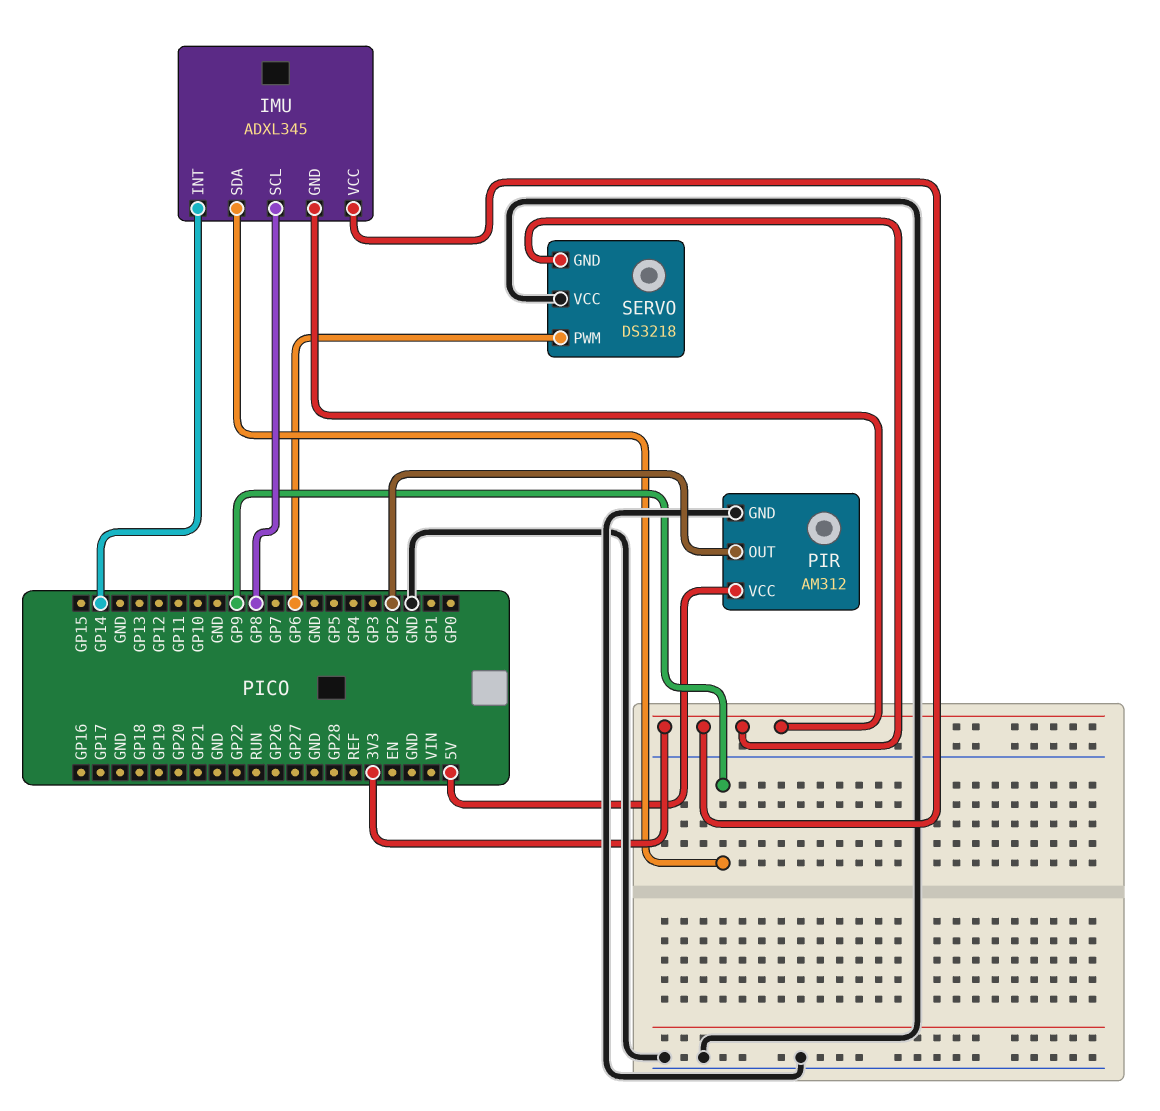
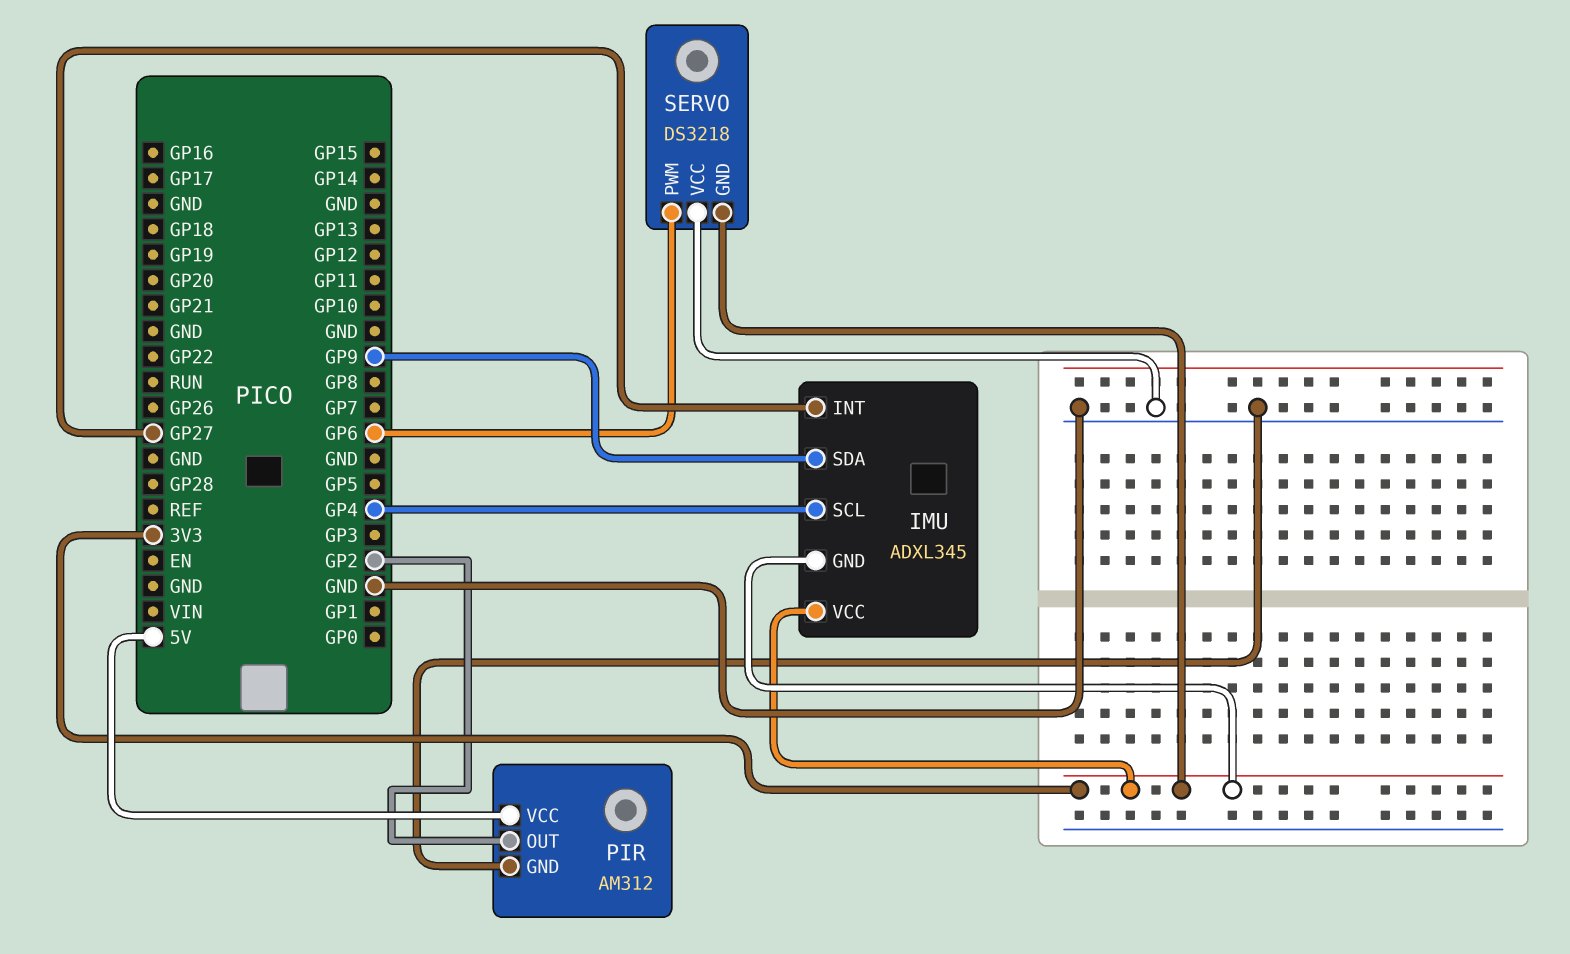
IMU pin INT: GP14 -> GP27
IMU pin SCL: GP8 -> GP4

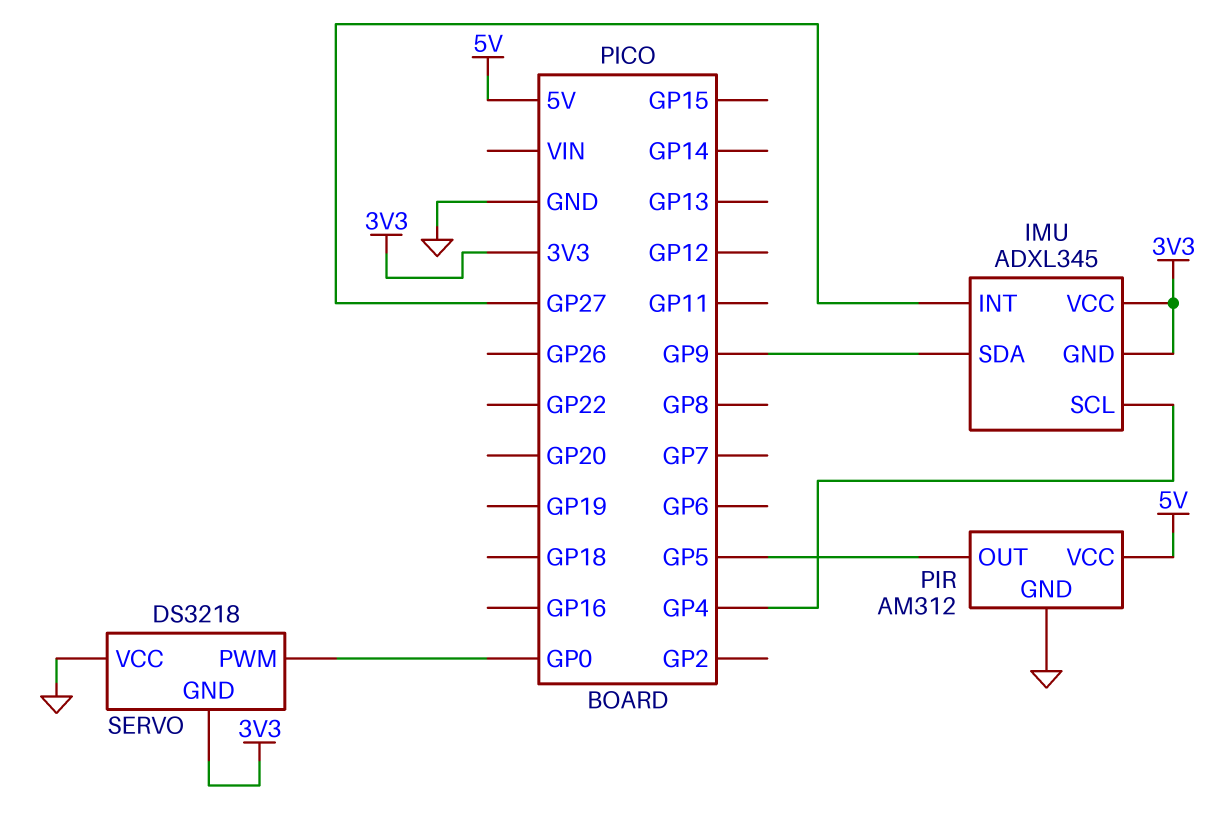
PIR pin OUT: GP2 -> GP5
SERVO pin PWM: GP6 -> GP0

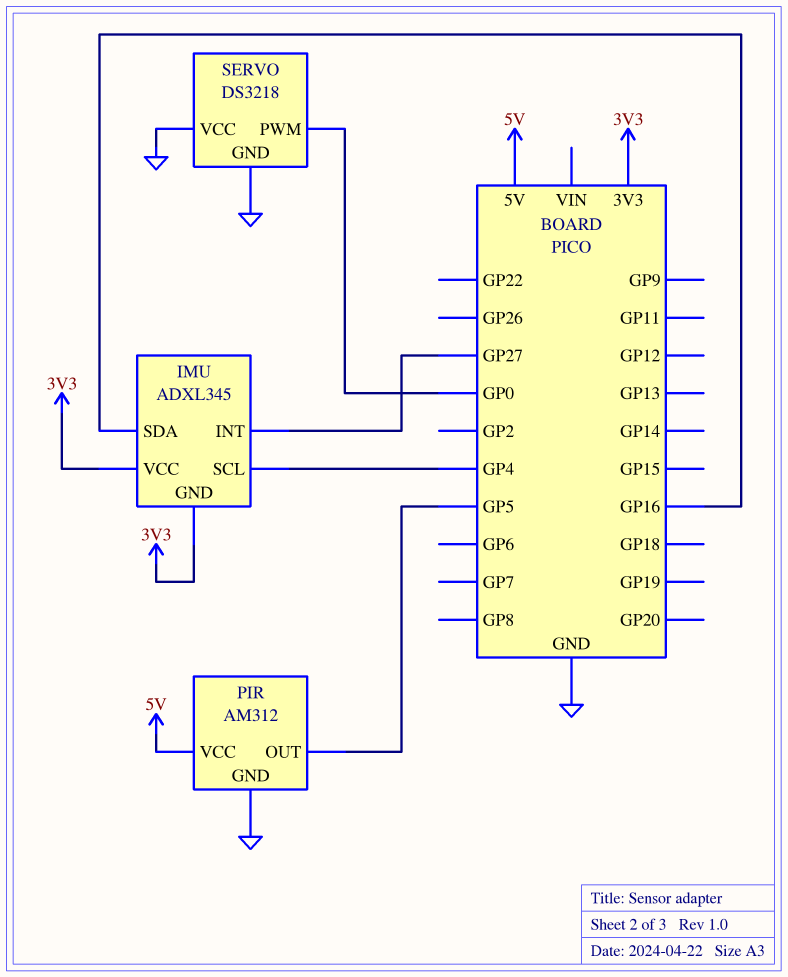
IMU pin SDA: GP9 -> GP16
SERVO pin GND: 3V3 -> GND

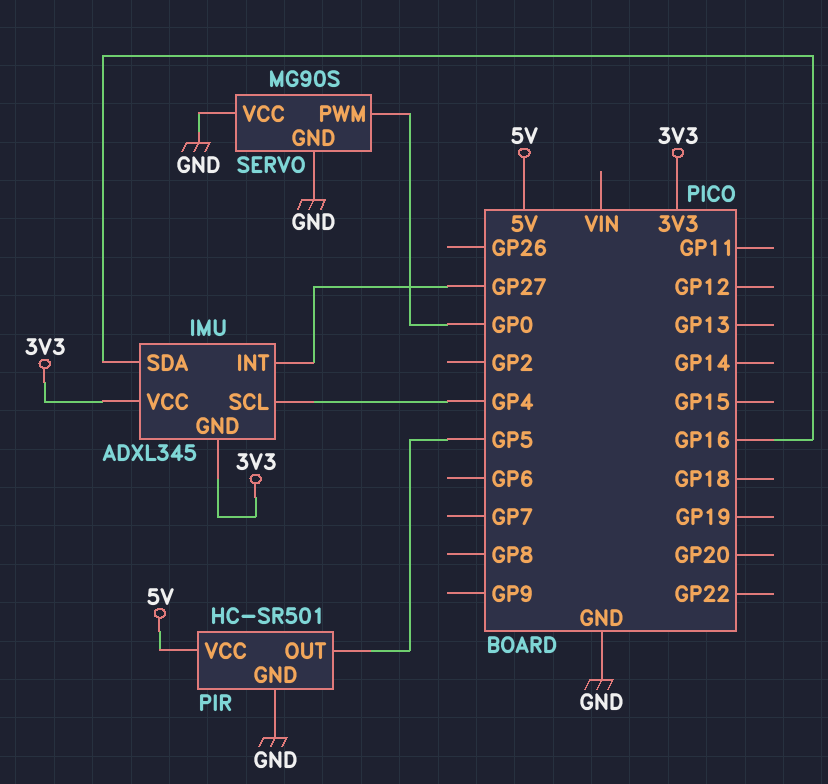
PIR: AM312 -> HC-SR501
SERVO: DS3218 -> MG90S

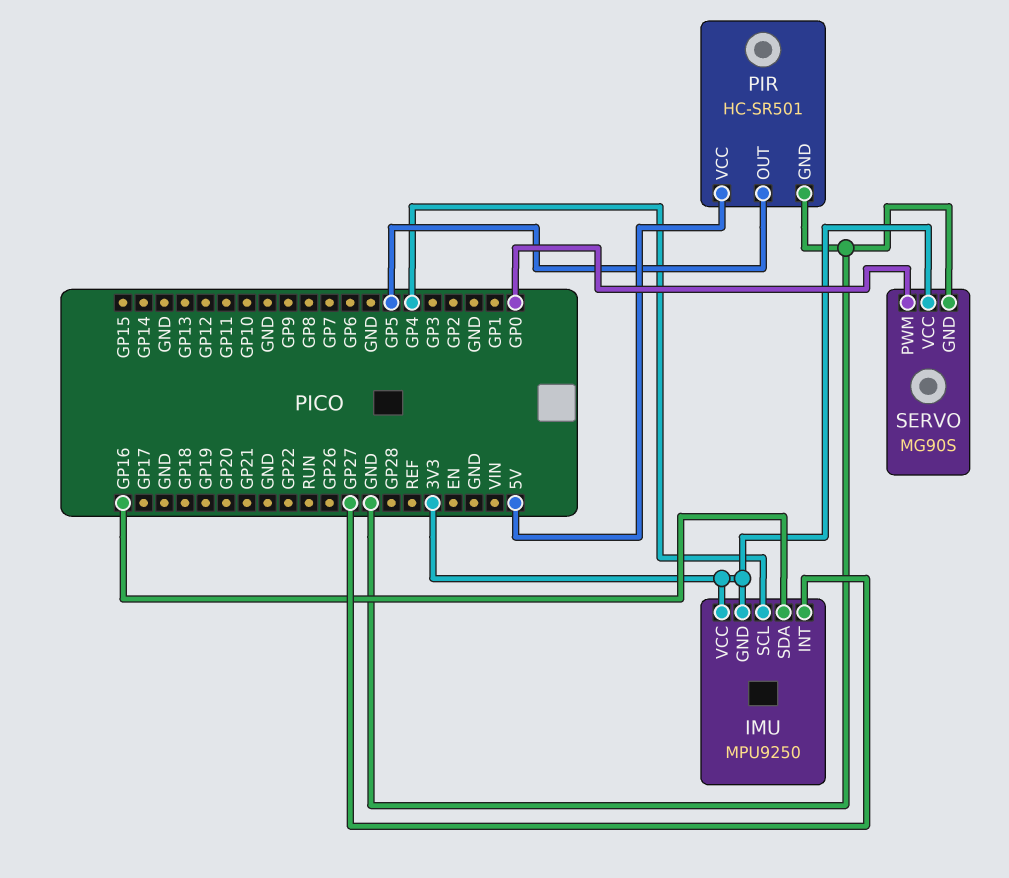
IMU: ADXL345 -> MPU9250
SERVO pin VCC: GND -> 3V3

